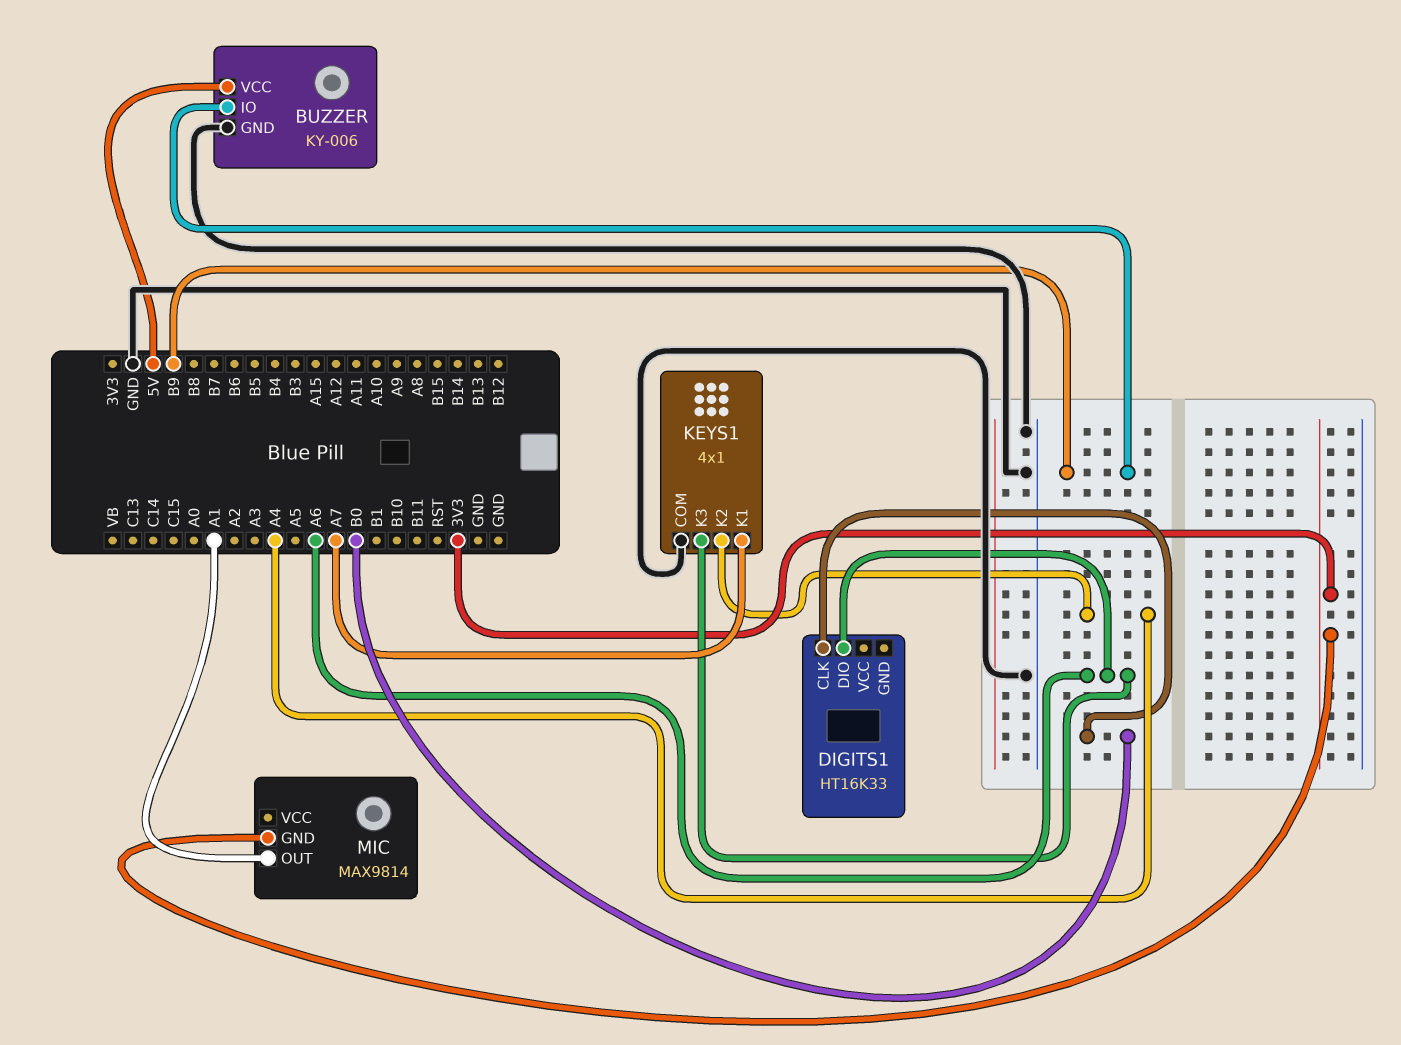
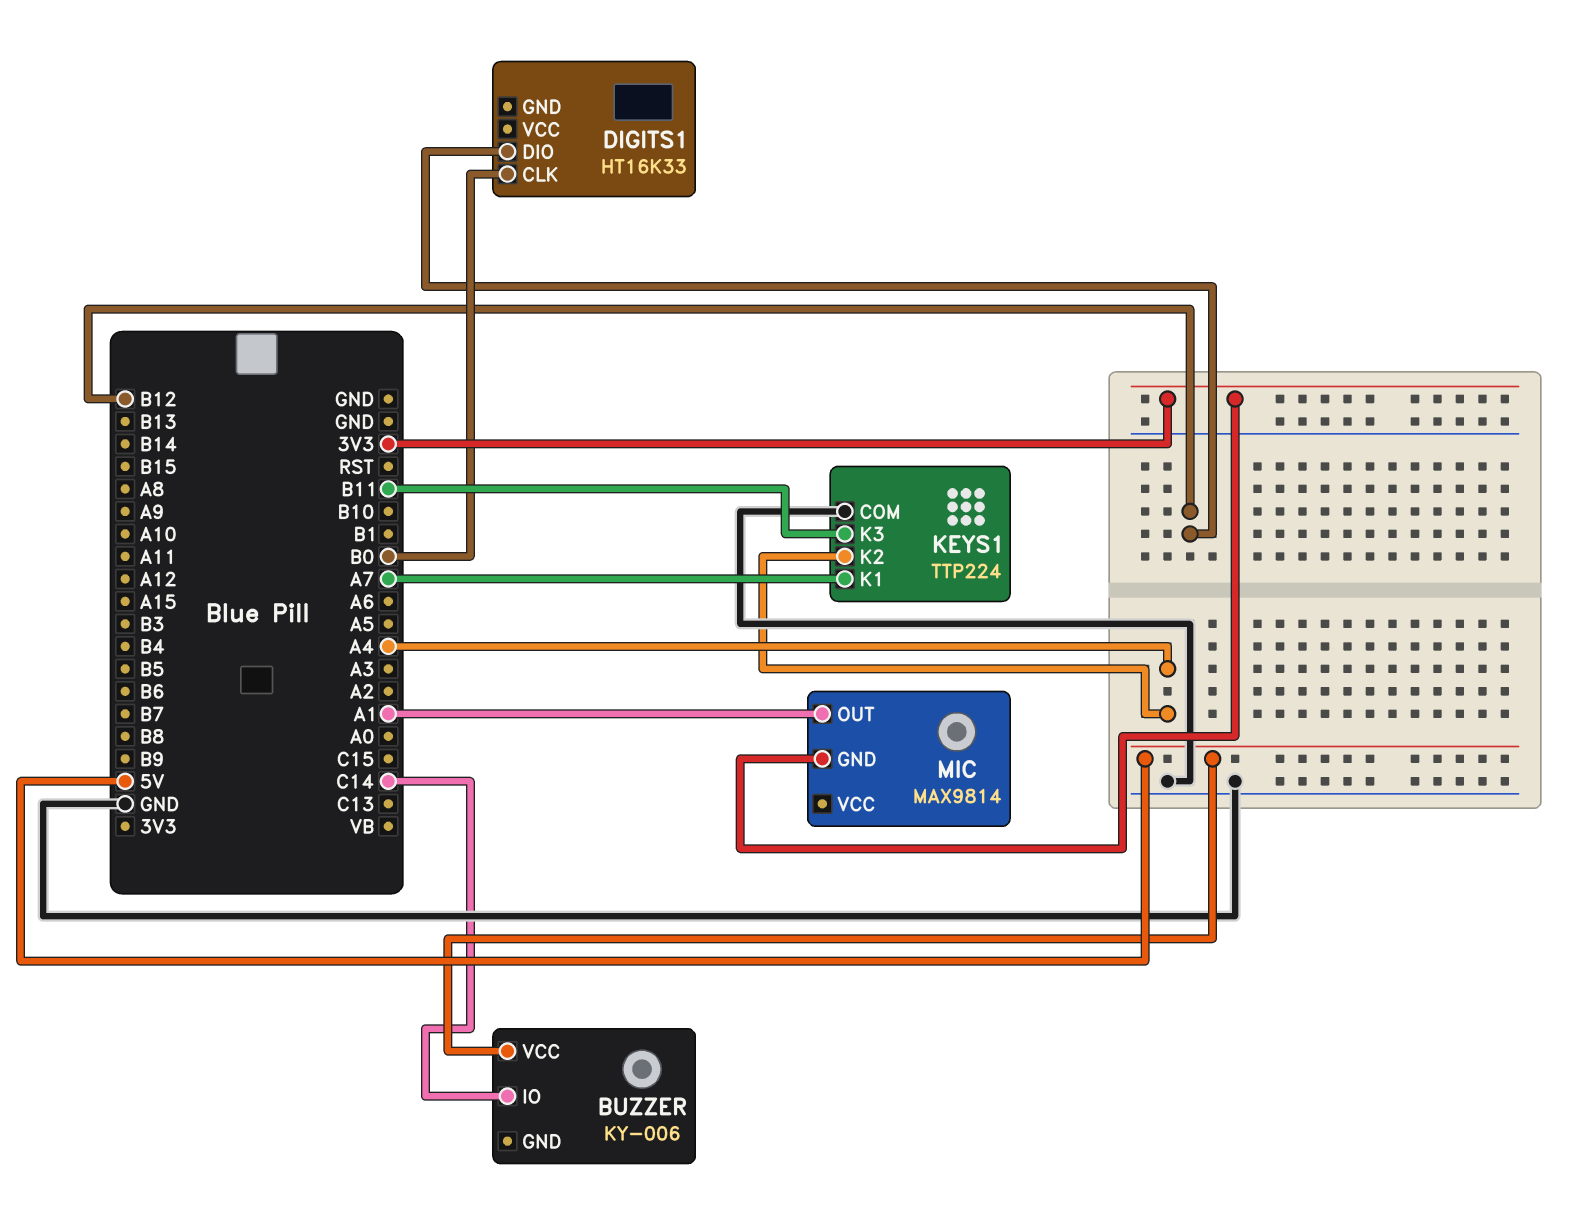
BUZZER pin GND: GND -> none
BUZZER pin IO: B9 -> C14
DIGITS1 pin DIO: A6 -> B12
KEYS1: 4x1 -> TTP224
KEYS1 pin K3: A6 -> B11

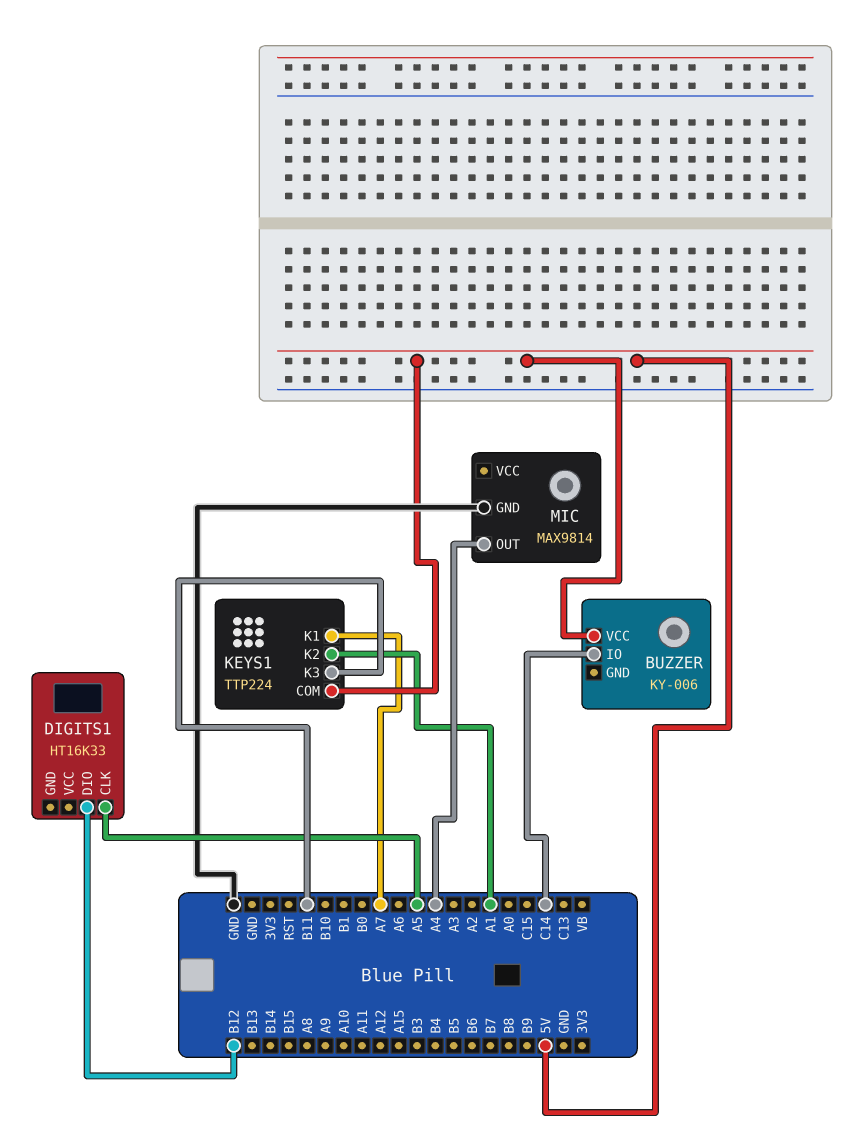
DIGITS1 pin CLK: B0 -> A5
KEYS1 pin COM: GND -> 5V
KEYS1 pin K2: A4 -> A1
MIC pin GND: 3V3 -> GND
MIC pin OUT: A1 -> A4

